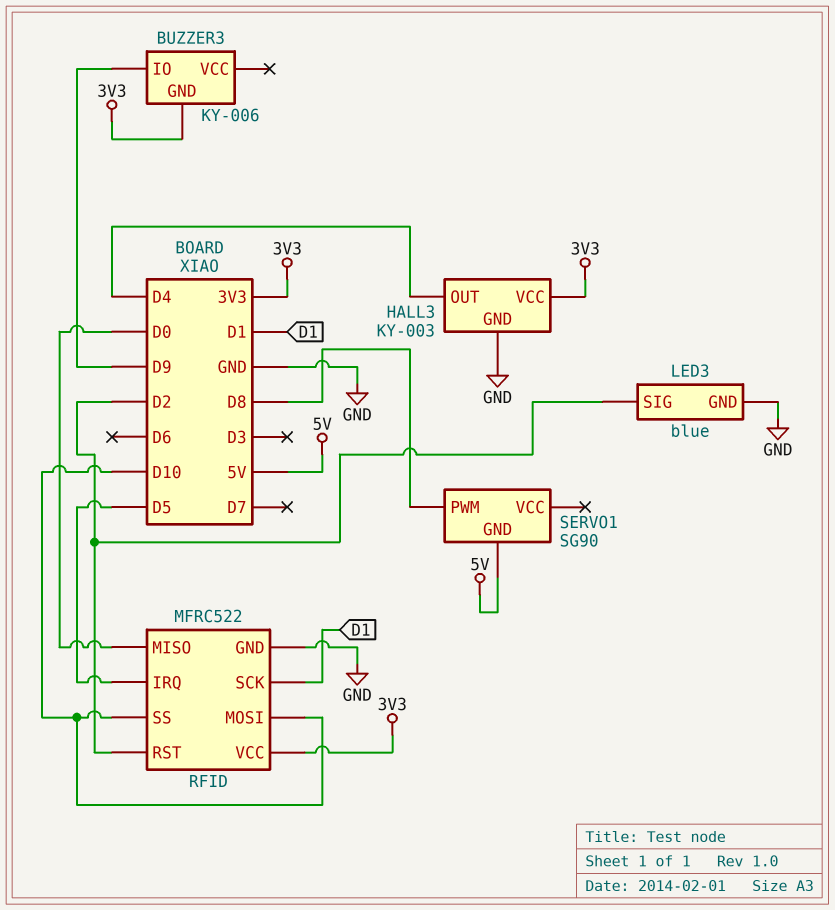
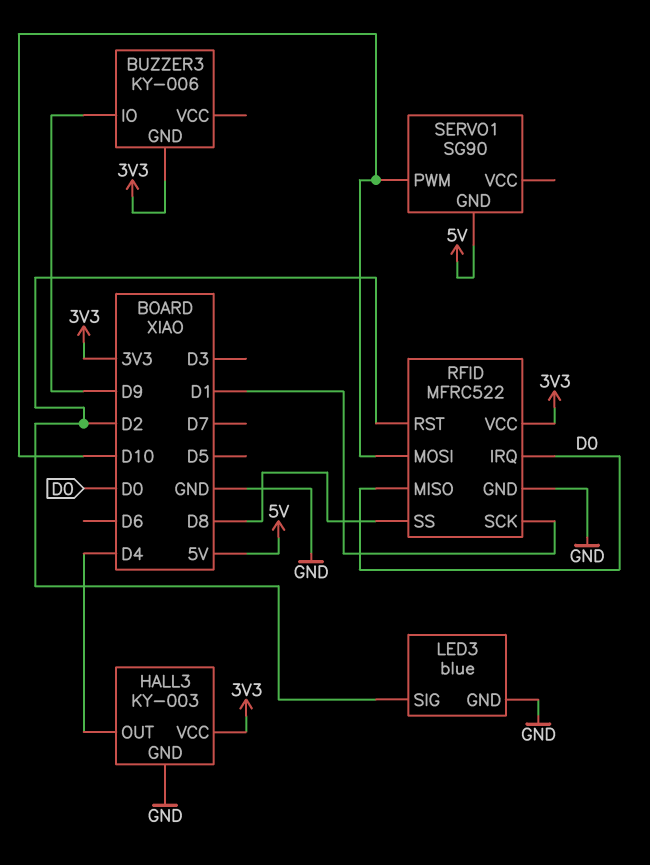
RFID pin IRQ: D5 -> D0
RFID pin SS: D10 -> D8
SERVO1 pin PWM: D8 -> D10

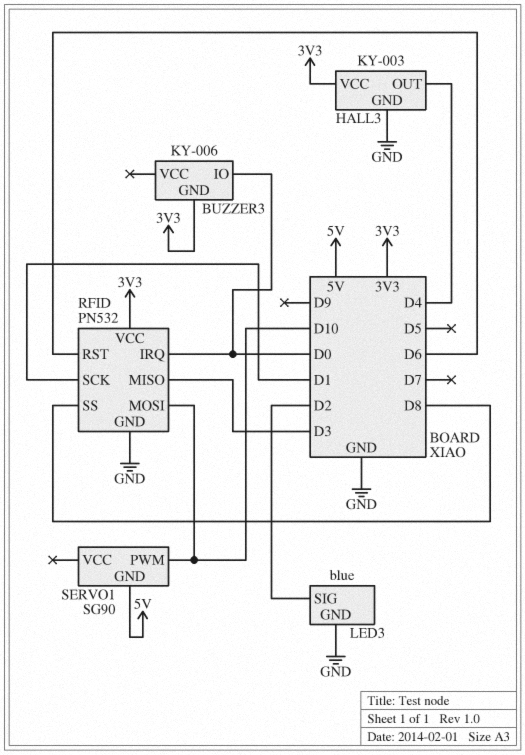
BUZZER3 pin IO: D9 -> D0
RFID: MFRC522 -> PN532
RFID pin MISO: D0 -> D3
RFID pin RST: D2 -> D6

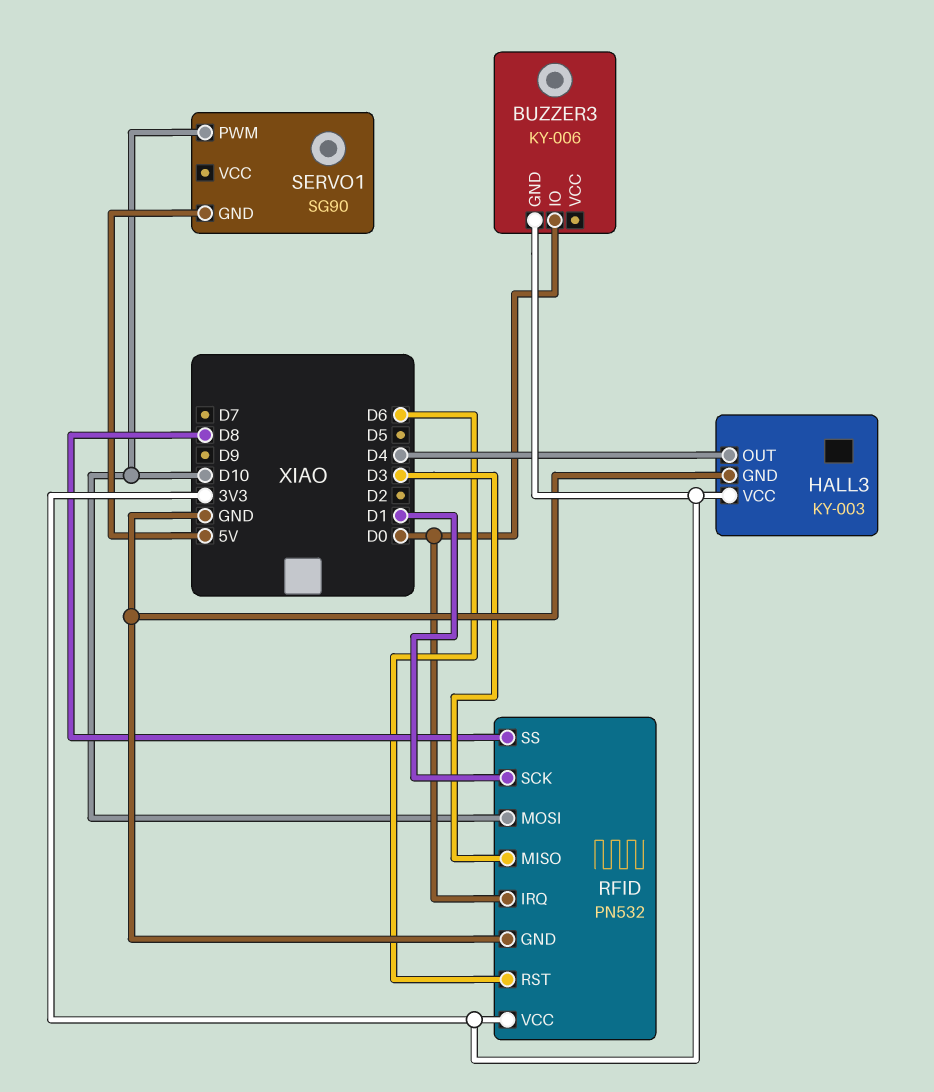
LED3: blue -> none
LED3 pin GND: GND -> none
LED3 pin SIG: D2 -> none

